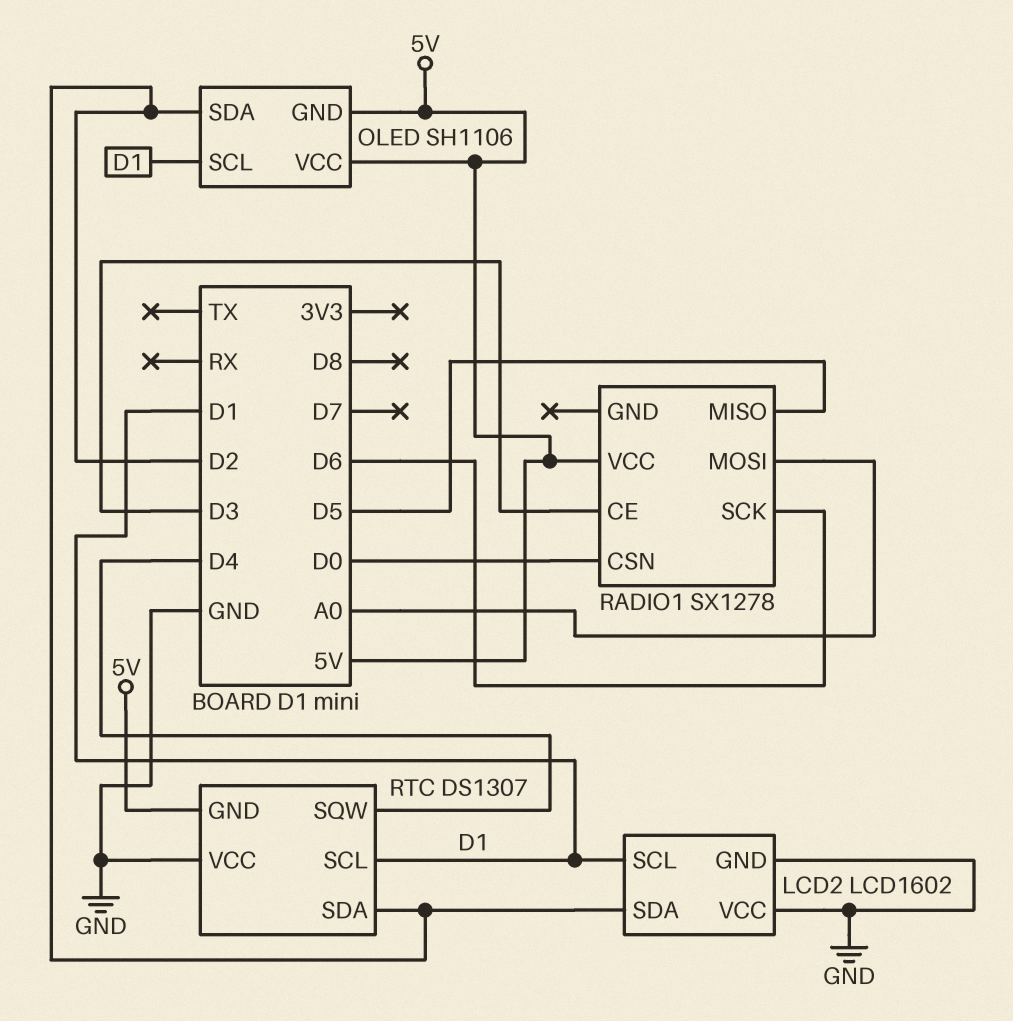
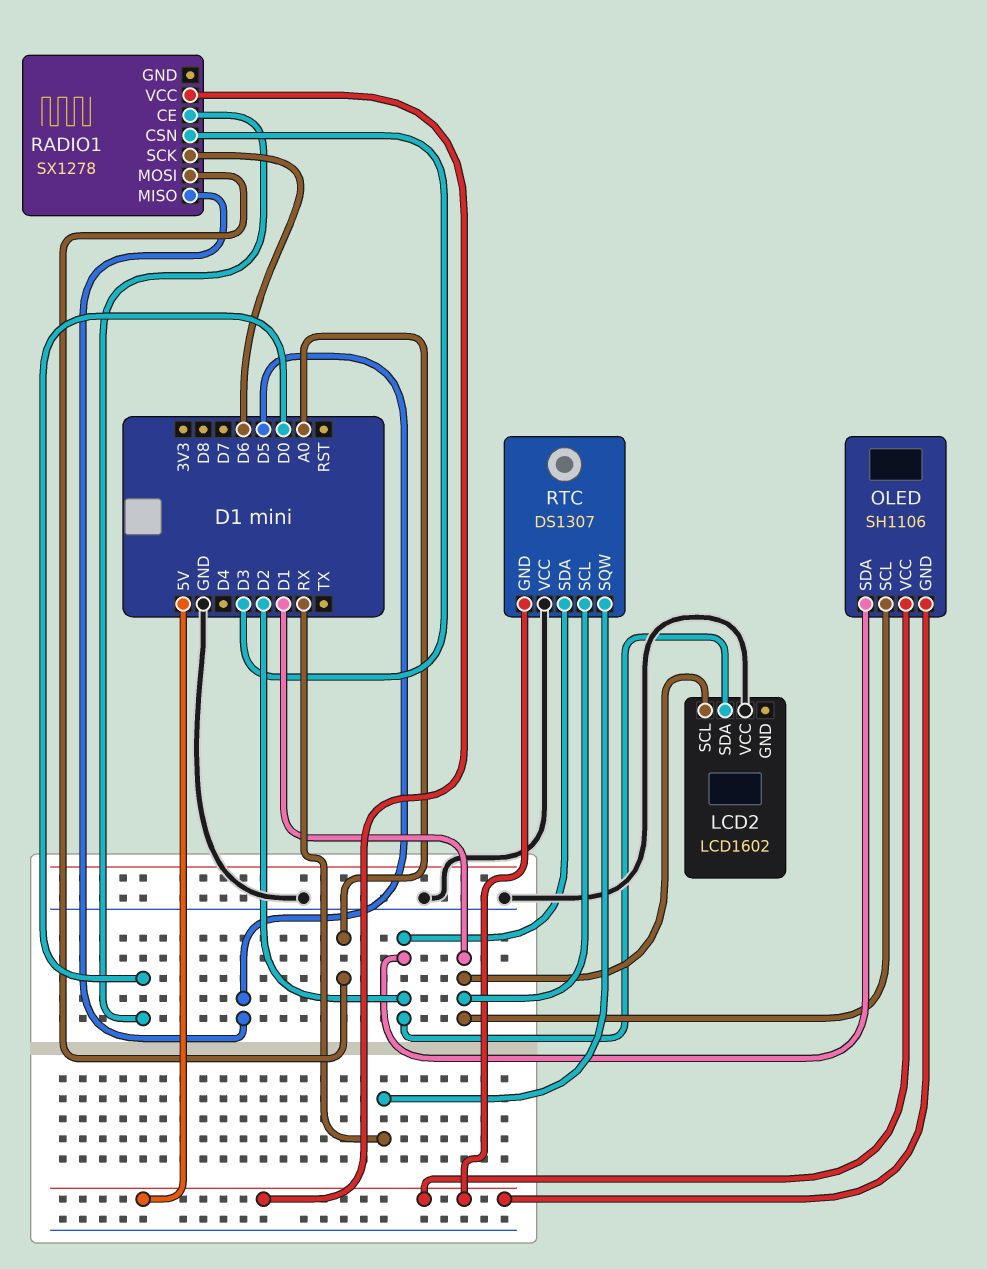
LCD2 pin GND: GND -> none
RADIO1 pin CE: D3 -> D0
RADIO1 pin CSN: D0 -> D3
RTC pin SQW: D4 -> RX

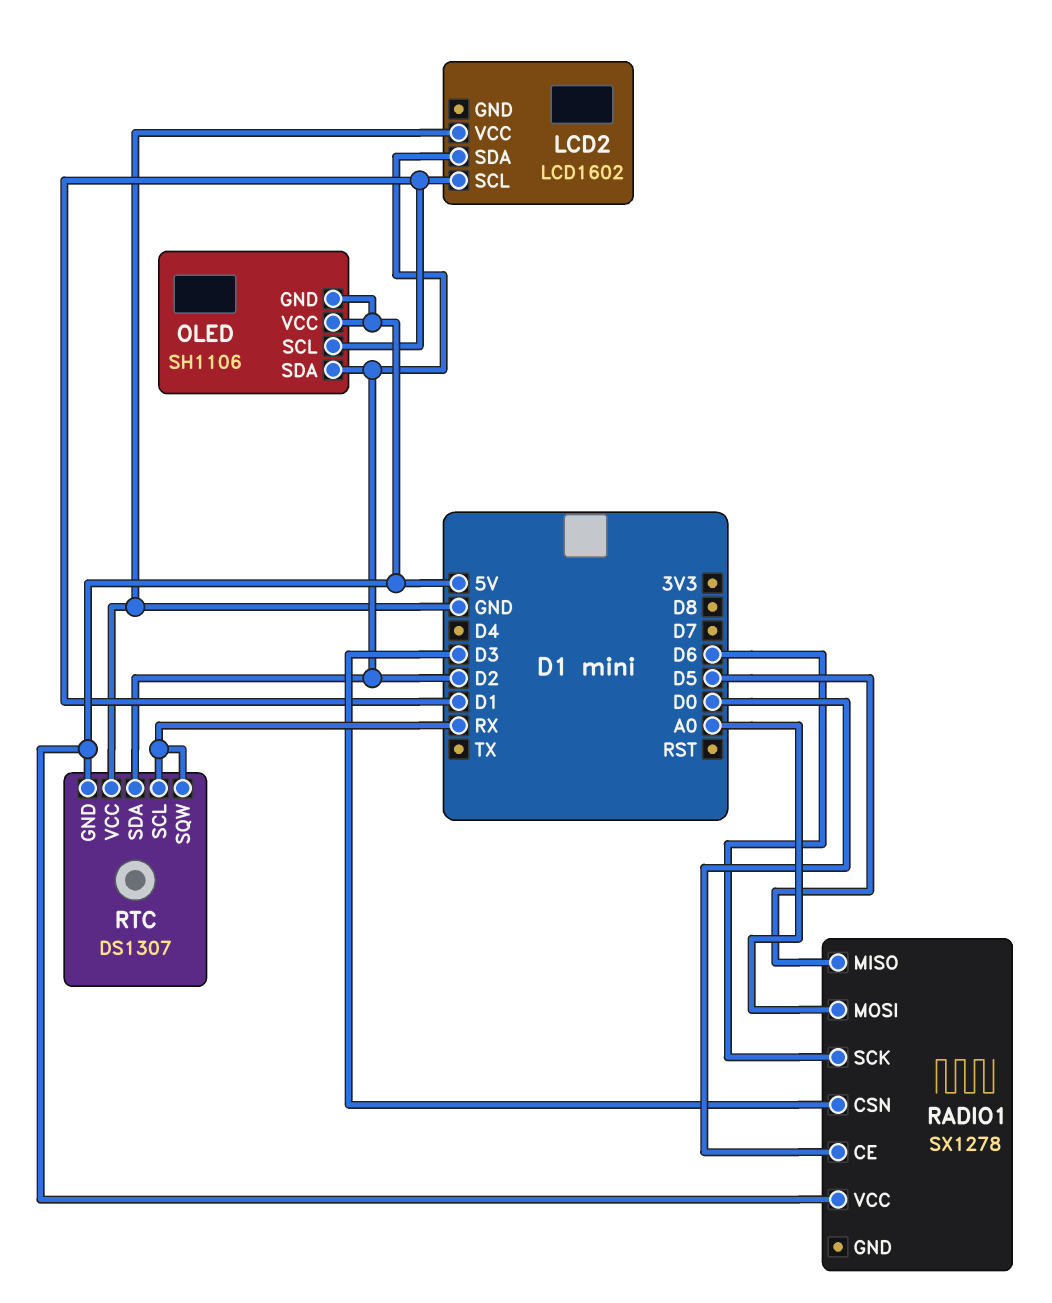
RTC pin SCL: D1 -> RX

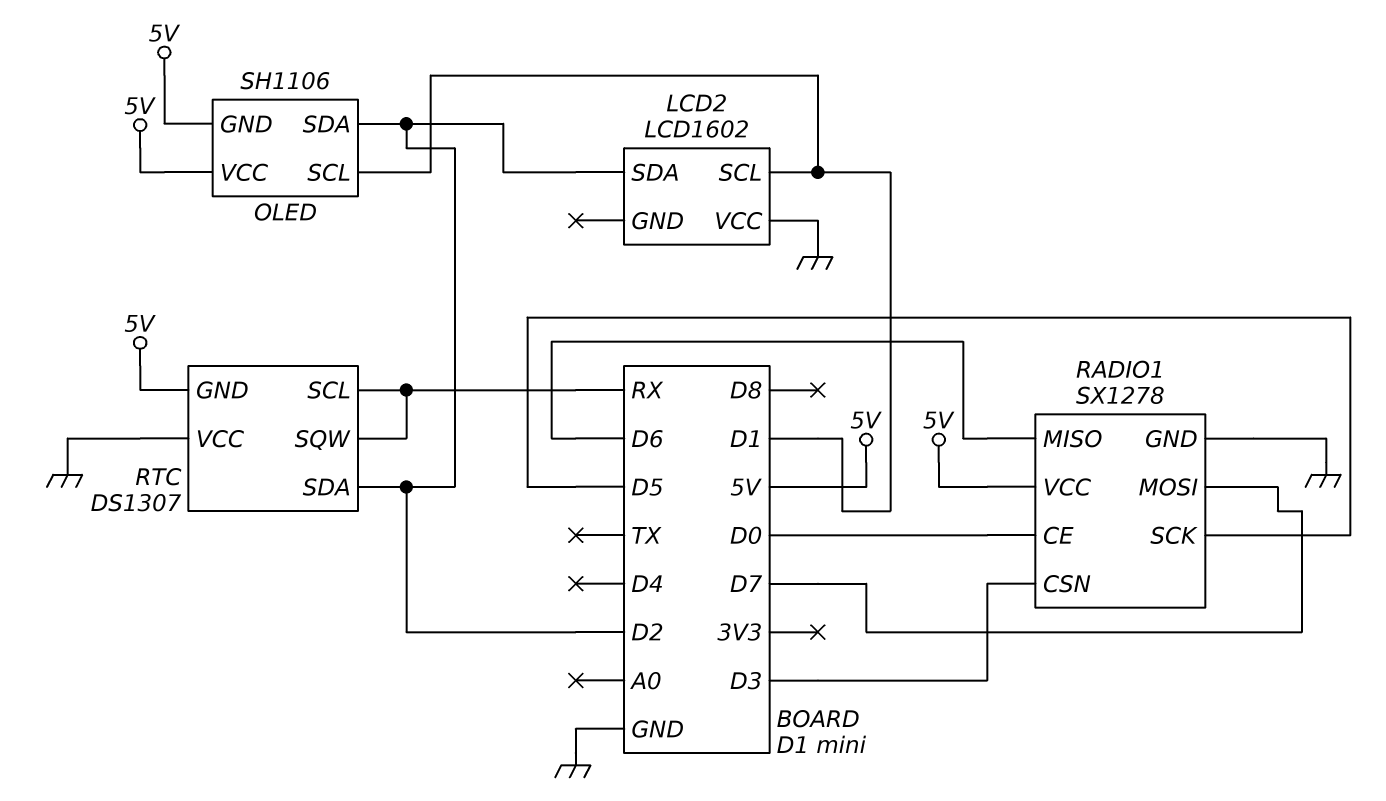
RADIO1 pin GND: none -> GND
RADIO1 pin MISO: D5 -> D6
RADIO1 pin MOSI: A0 -> D7
RADIO1 pin SCK: D6 -> D5

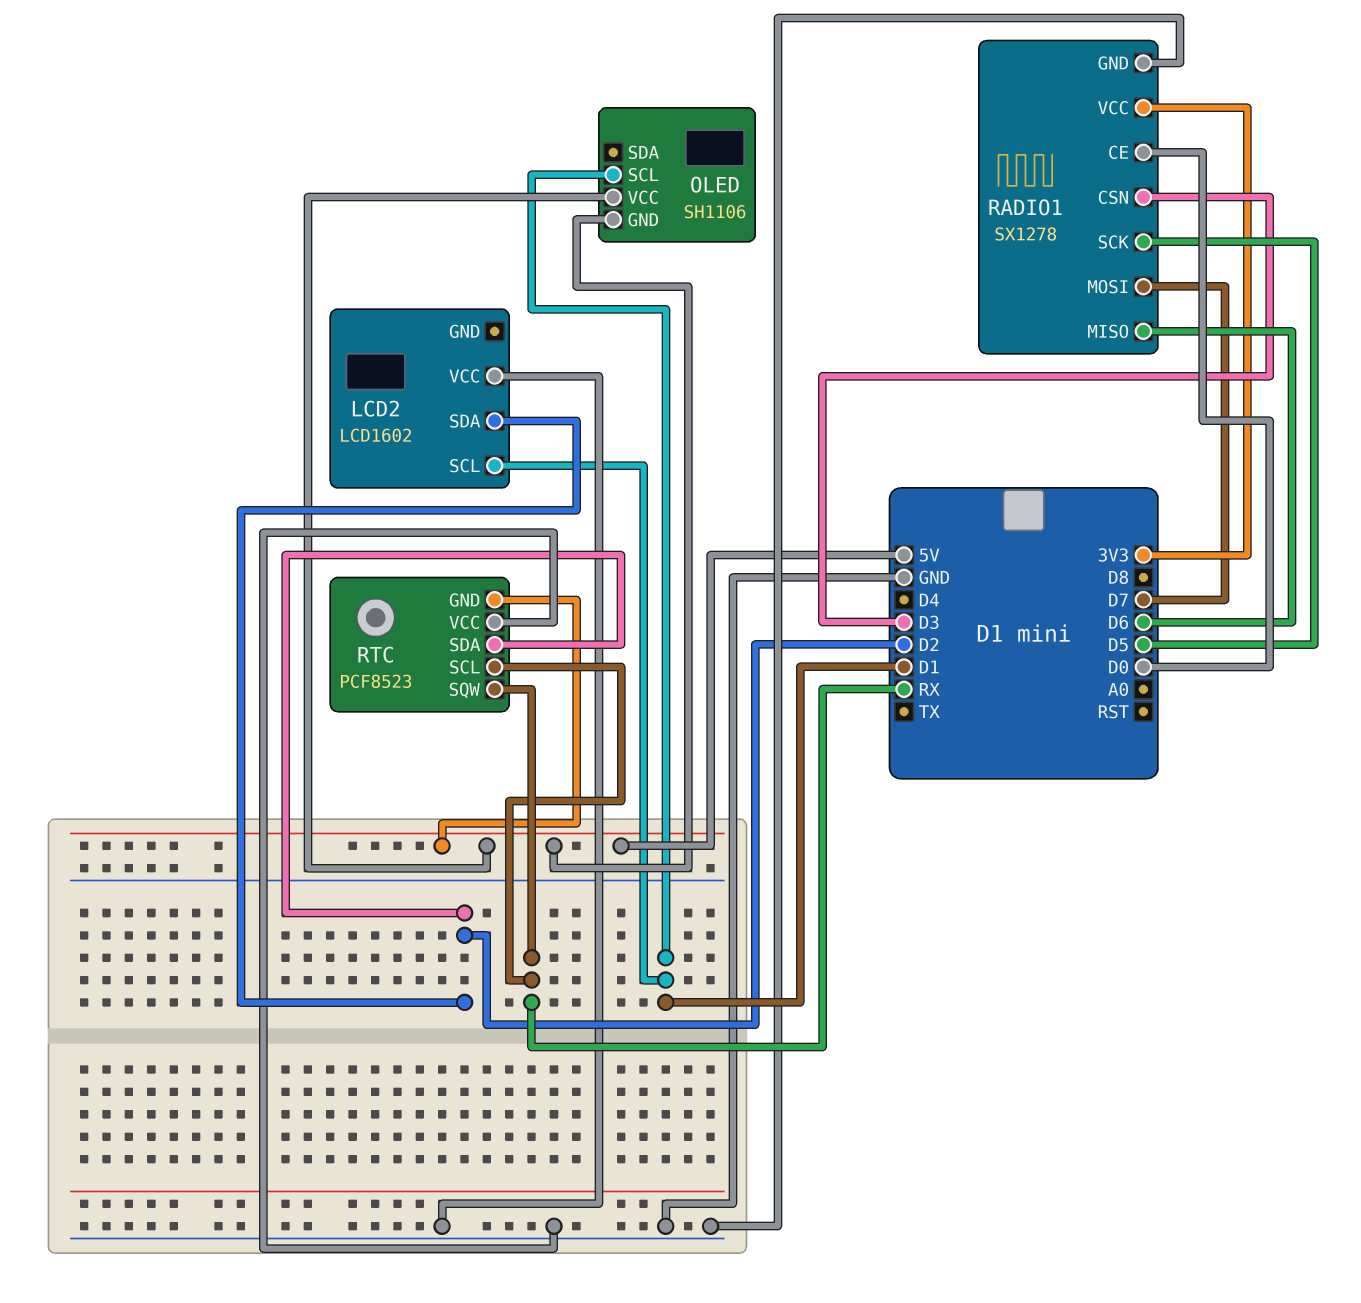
OLED pin SDA: D2 -> none
RADIO1 pin VCC: 5V -> 3V3
RTC: DS1307 -> PCF8523

